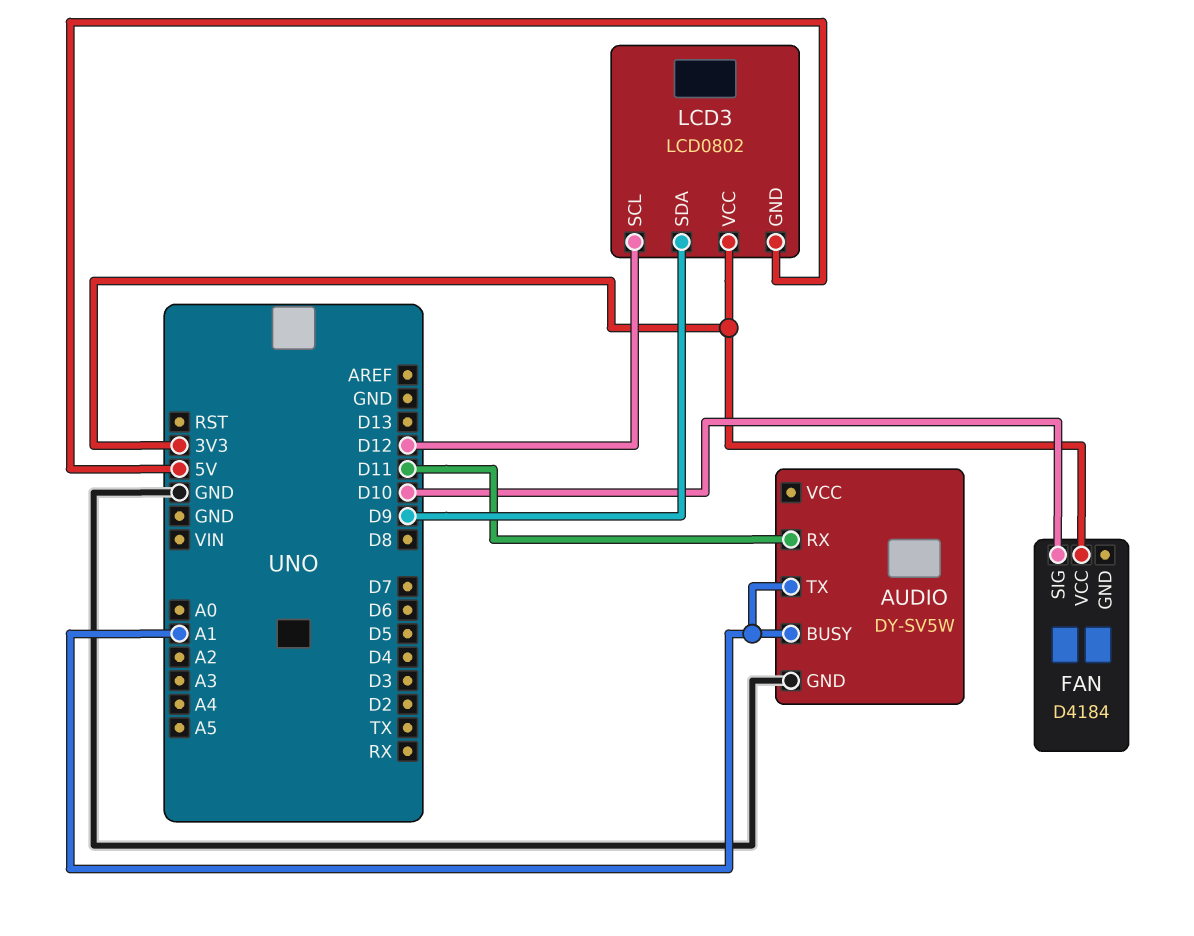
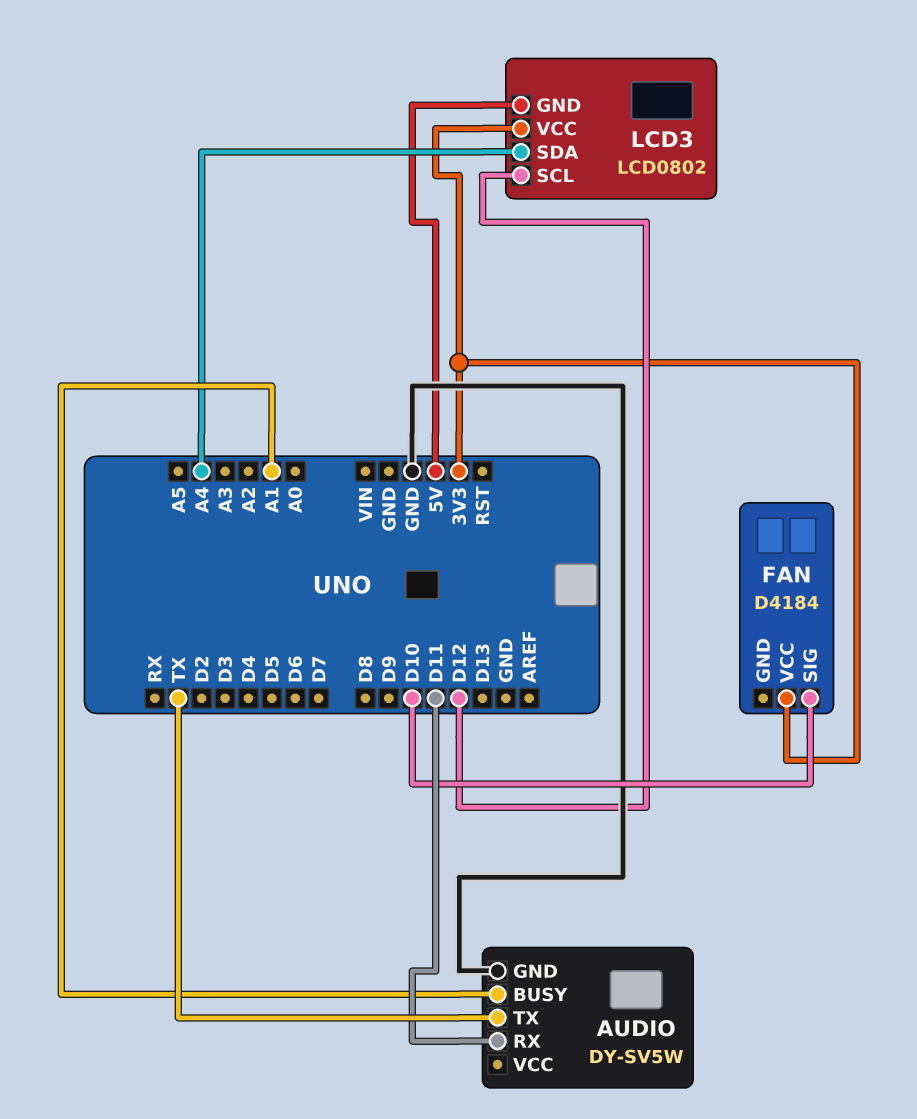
AUDIO pin TX: A1 -> TX
LCD3 pin SDA: D9 -> A4

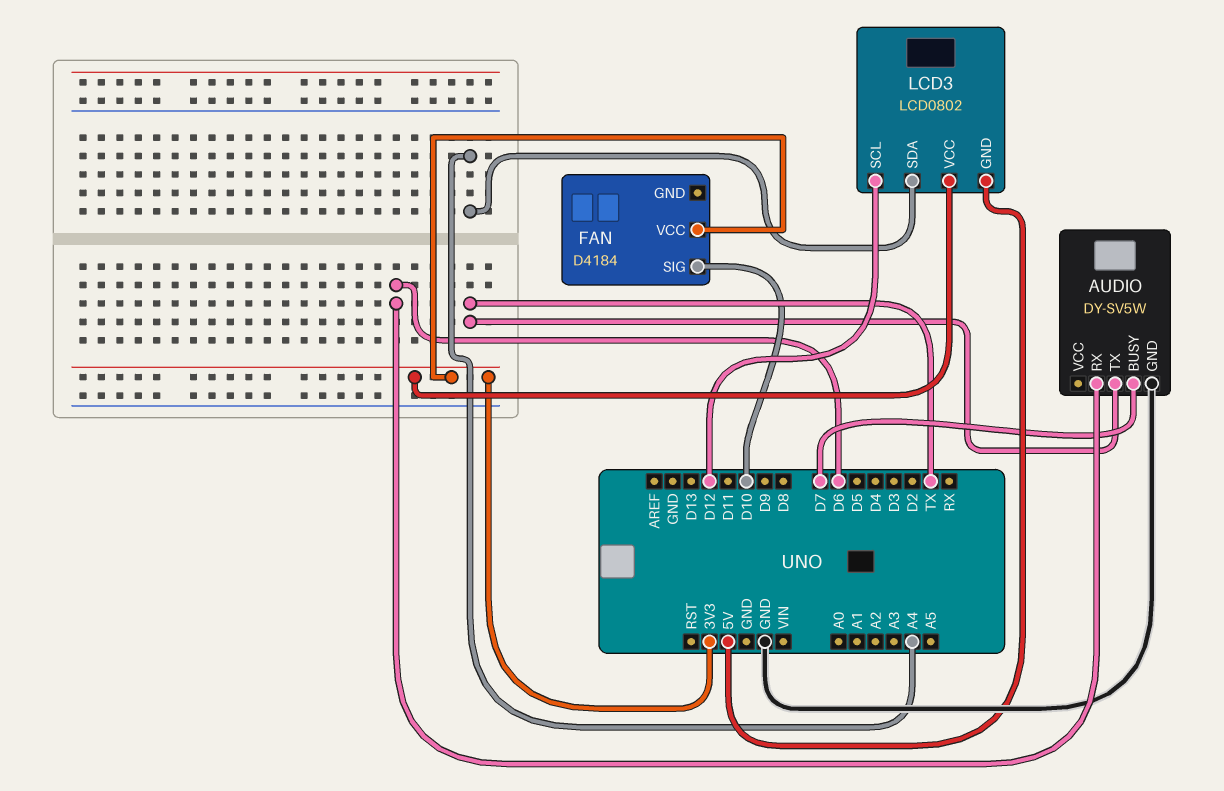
AUDIO pin BUSY: A1 -> D7
AUDIO pin RX: D11 -> D6

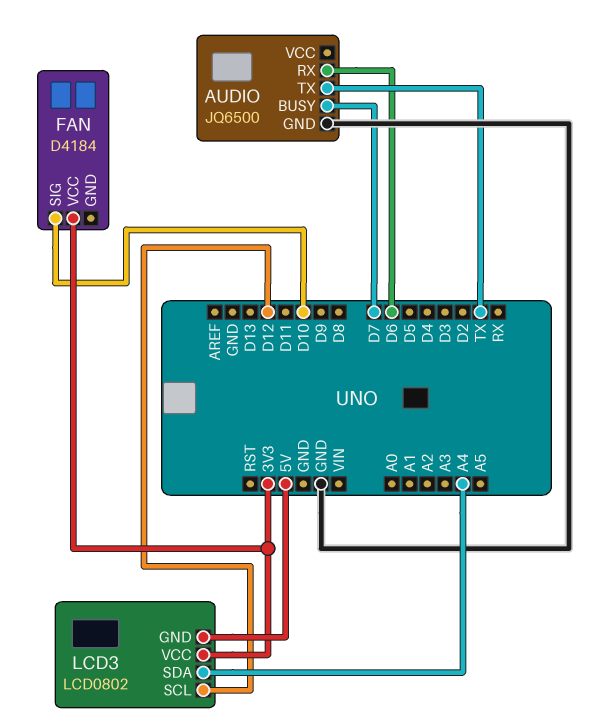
AUDIO: DY-SV5W -> JQ6500

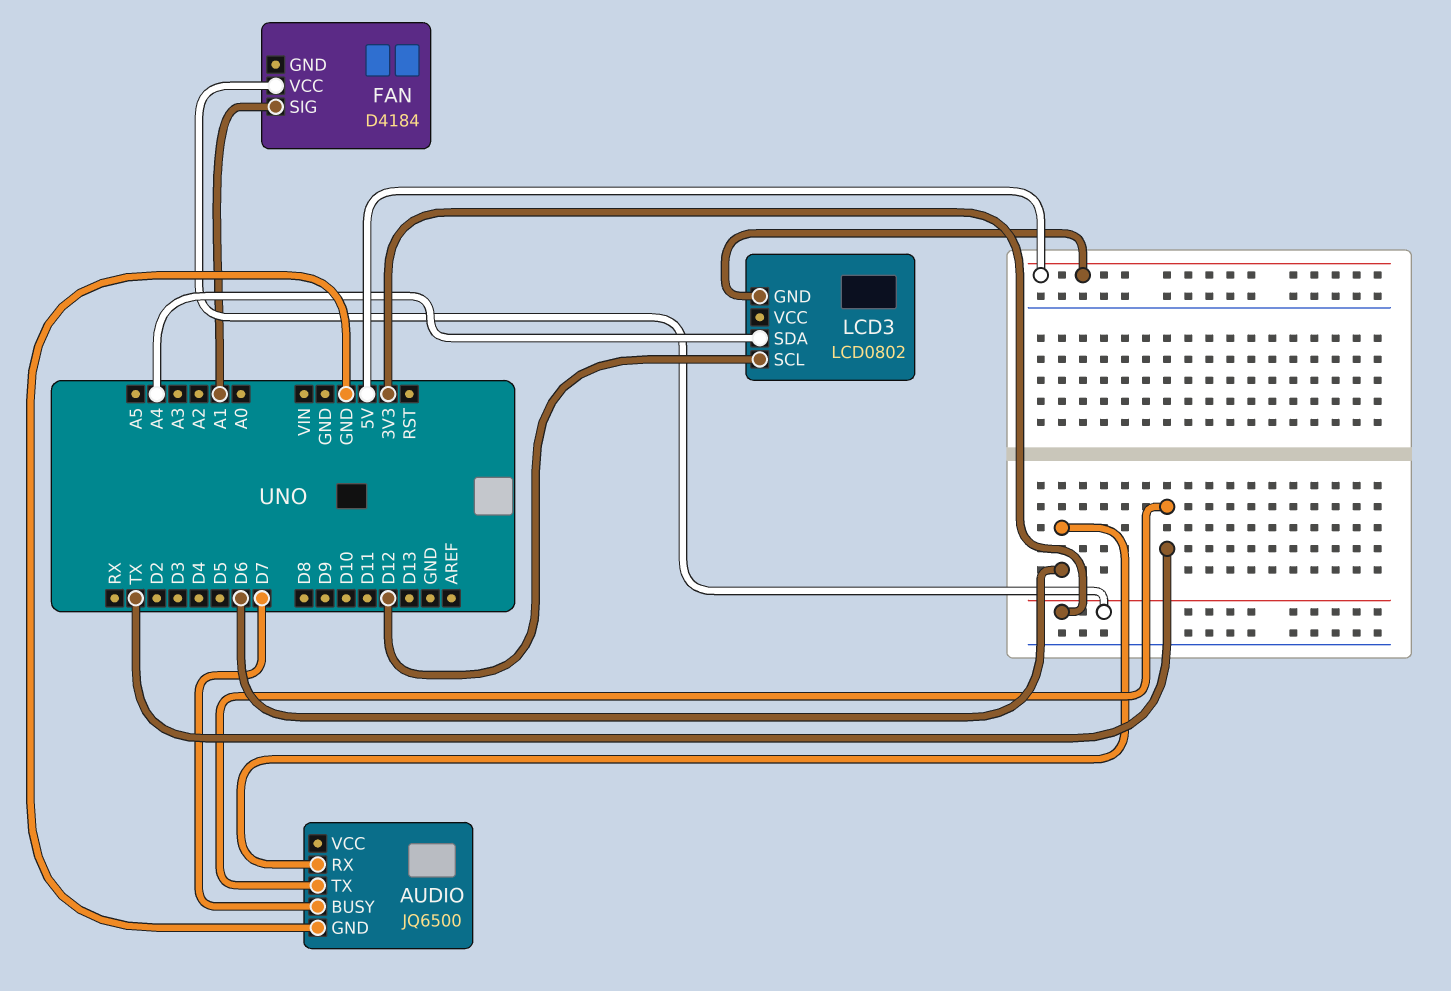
FAN pin SIG: D10 -> A1
LCD3 pin VCC: 3V3 -> none

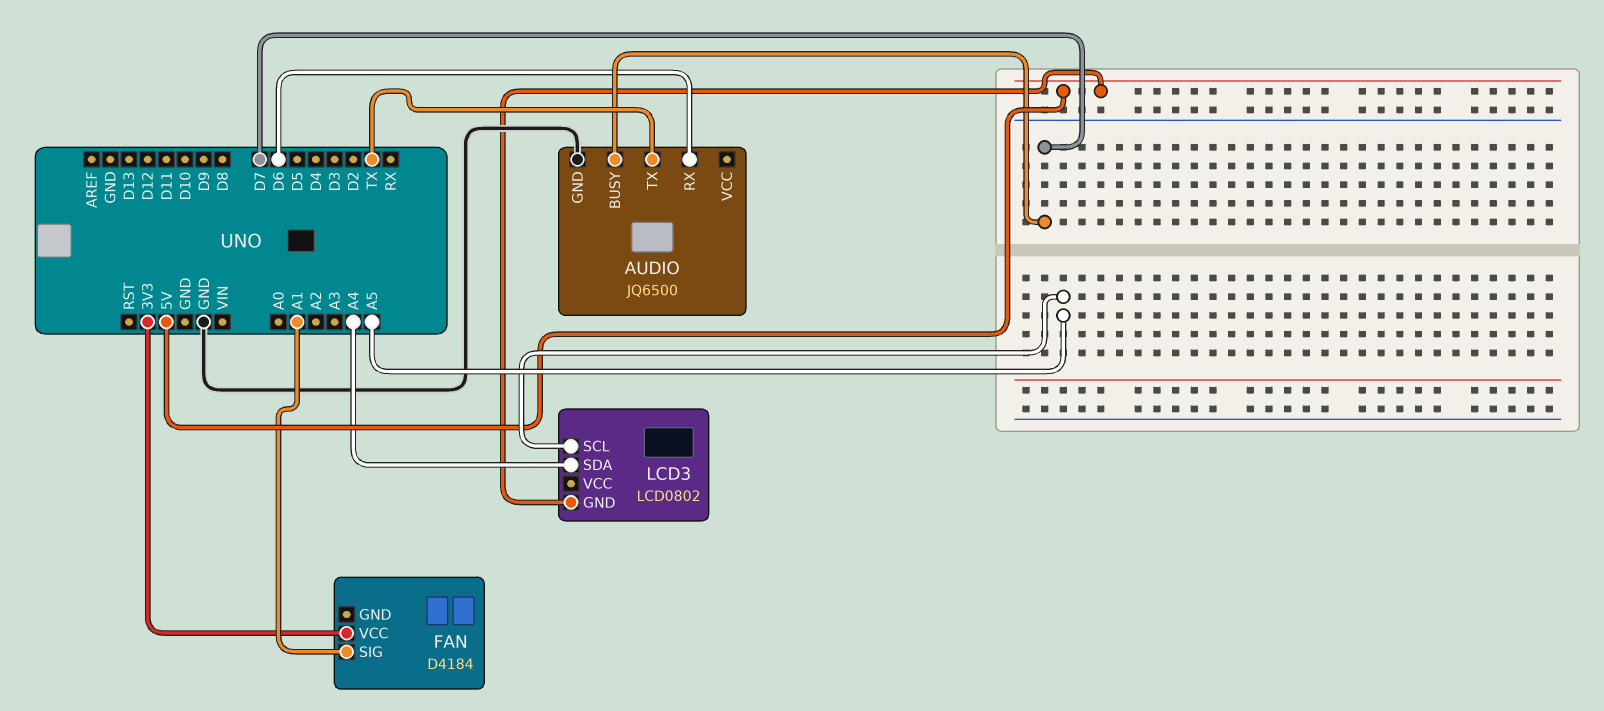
LCD3 pin SCL: D12 -> A5

